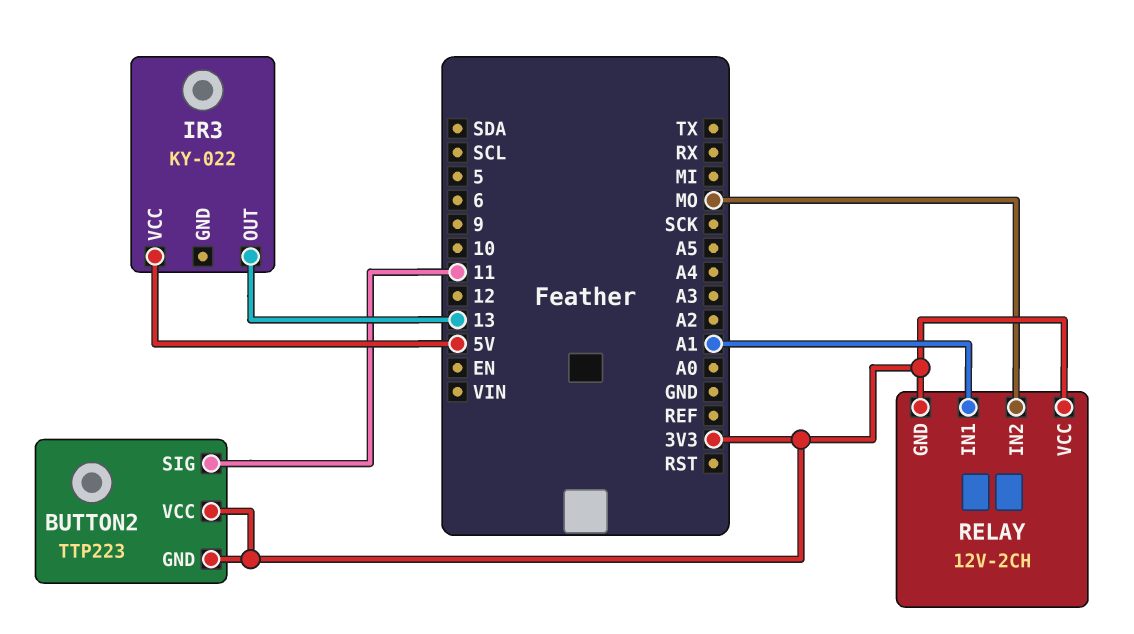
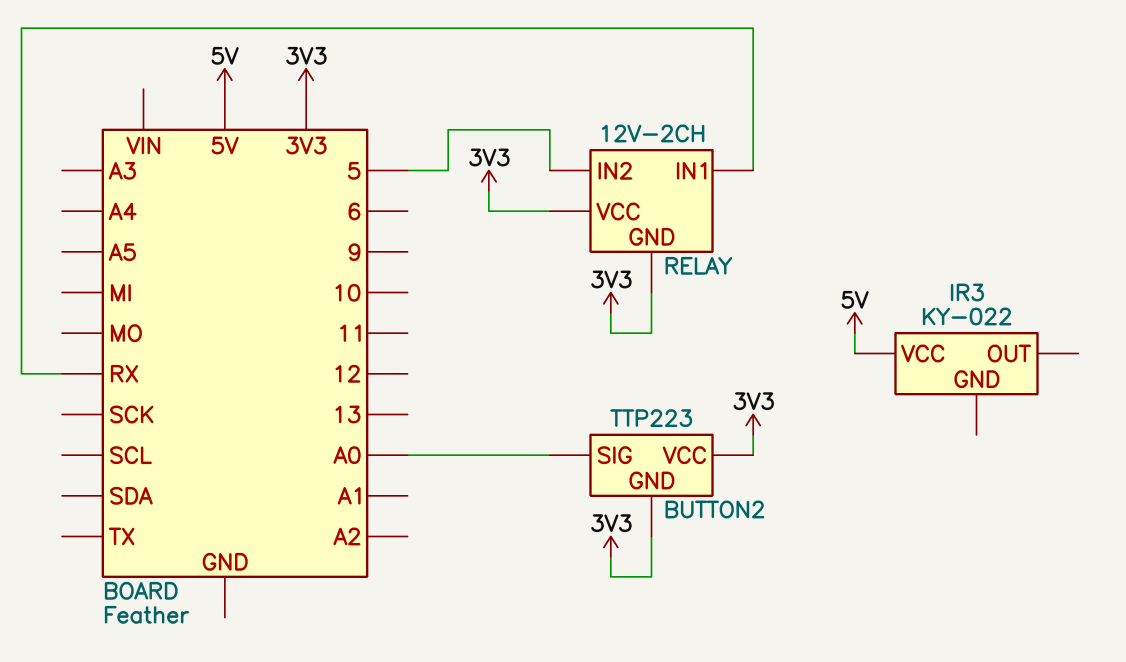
BUTTON2 pin SIG: 11 -> A0
IR3 pin OUT: 13 -> none
RELAY pin IN1: A1 -> RX
RELAY pin IN2: MO -> 5

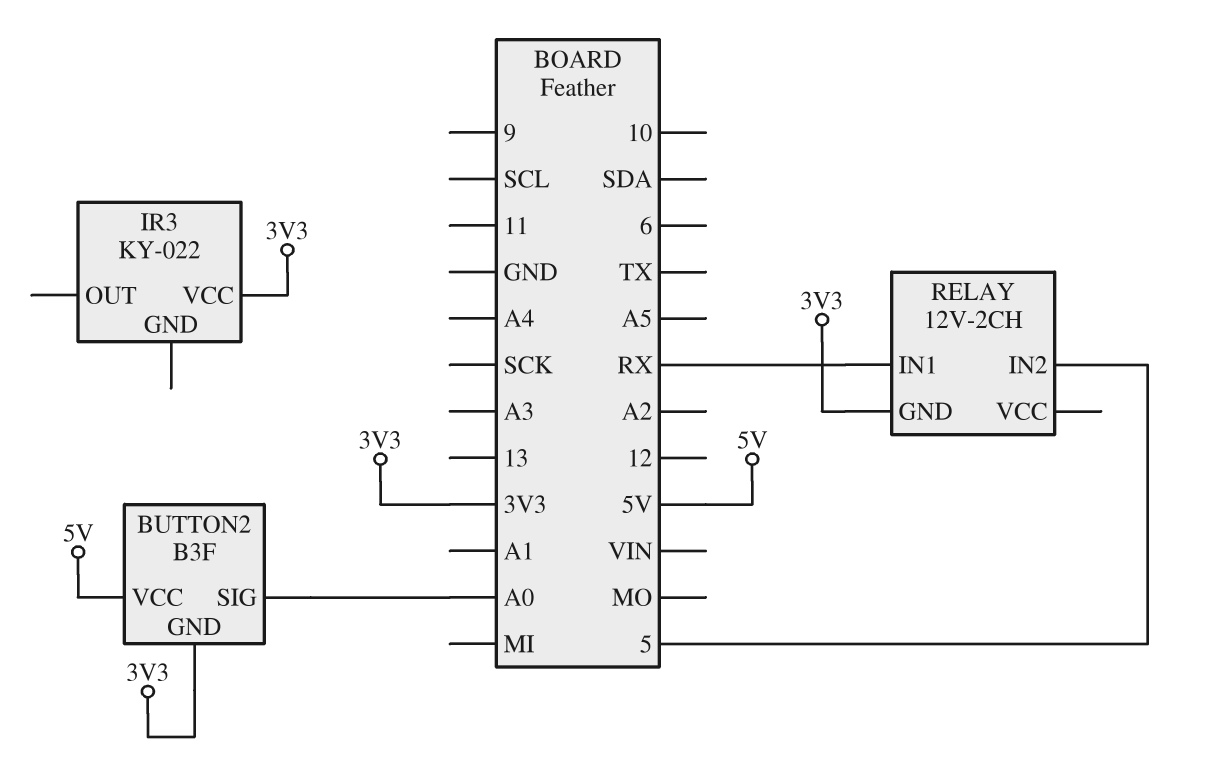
BUTTON2: TTP223 -> B3F
BUTTON2 pin VCC: 3V3 -> 5V
IR3 pin VCC: 5V -> 3V3
RELAY pin VCC: 3V3 -> none

